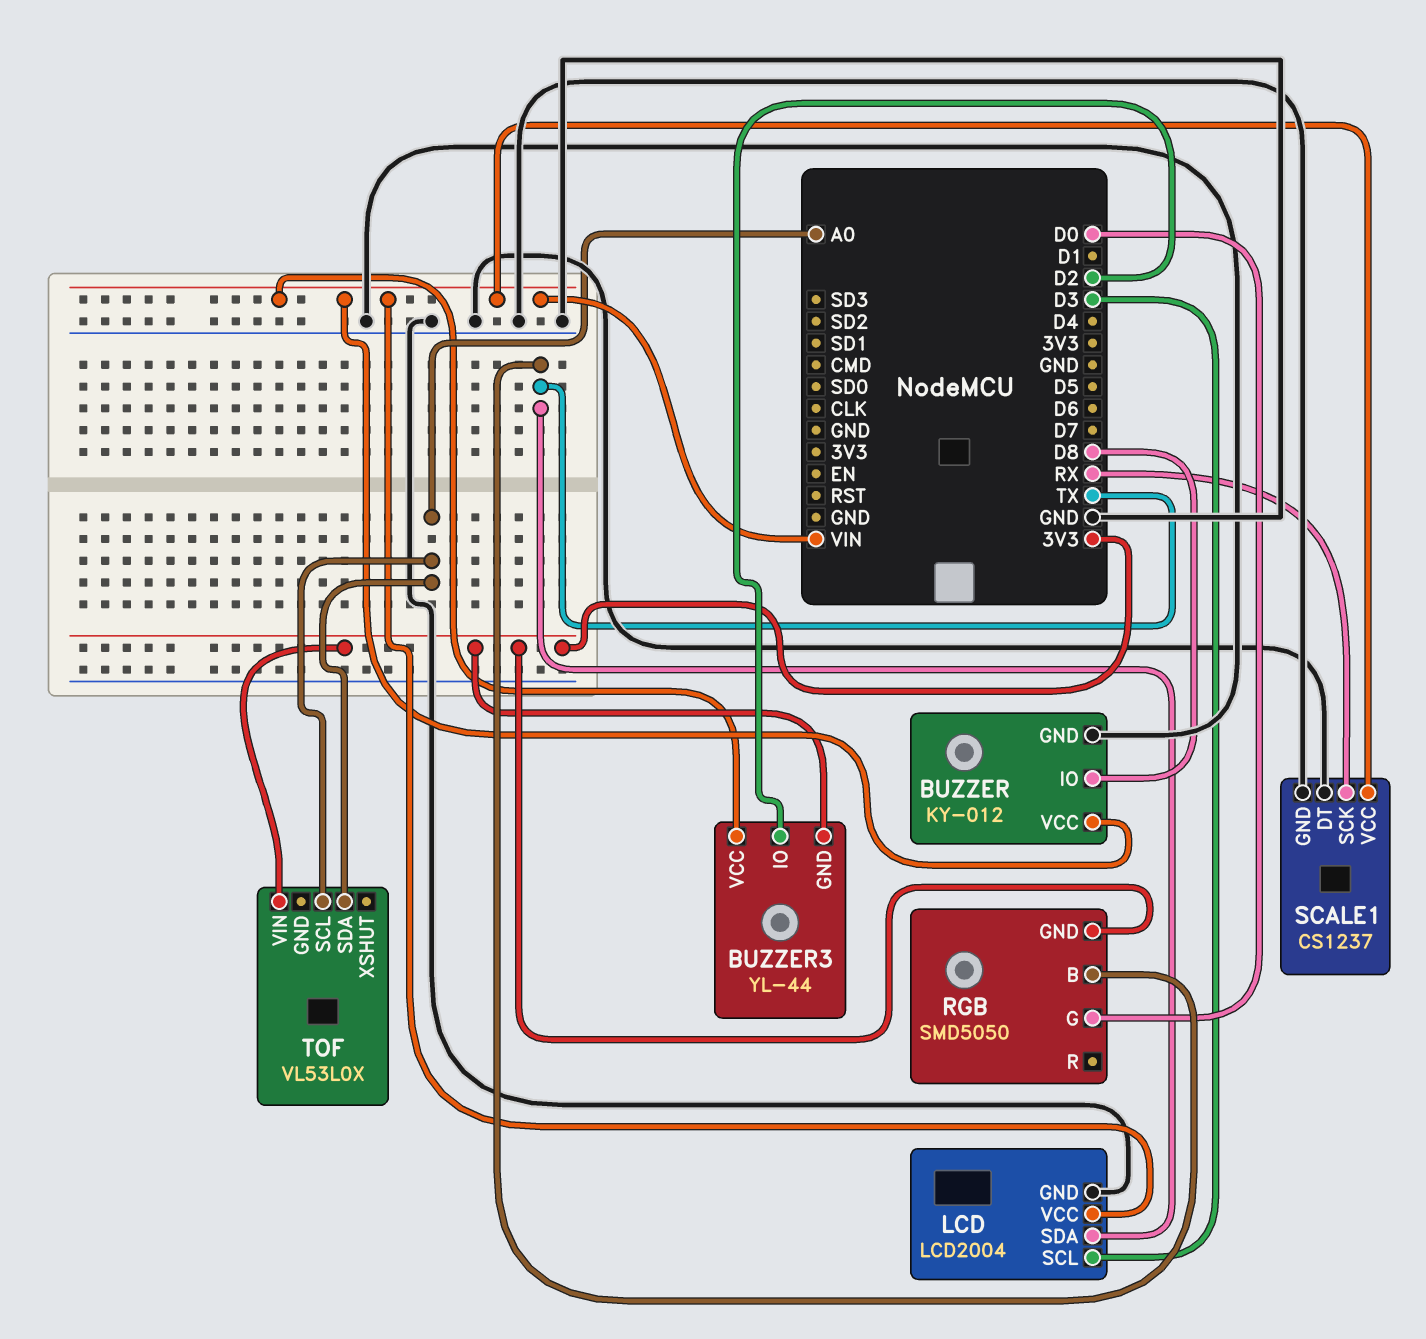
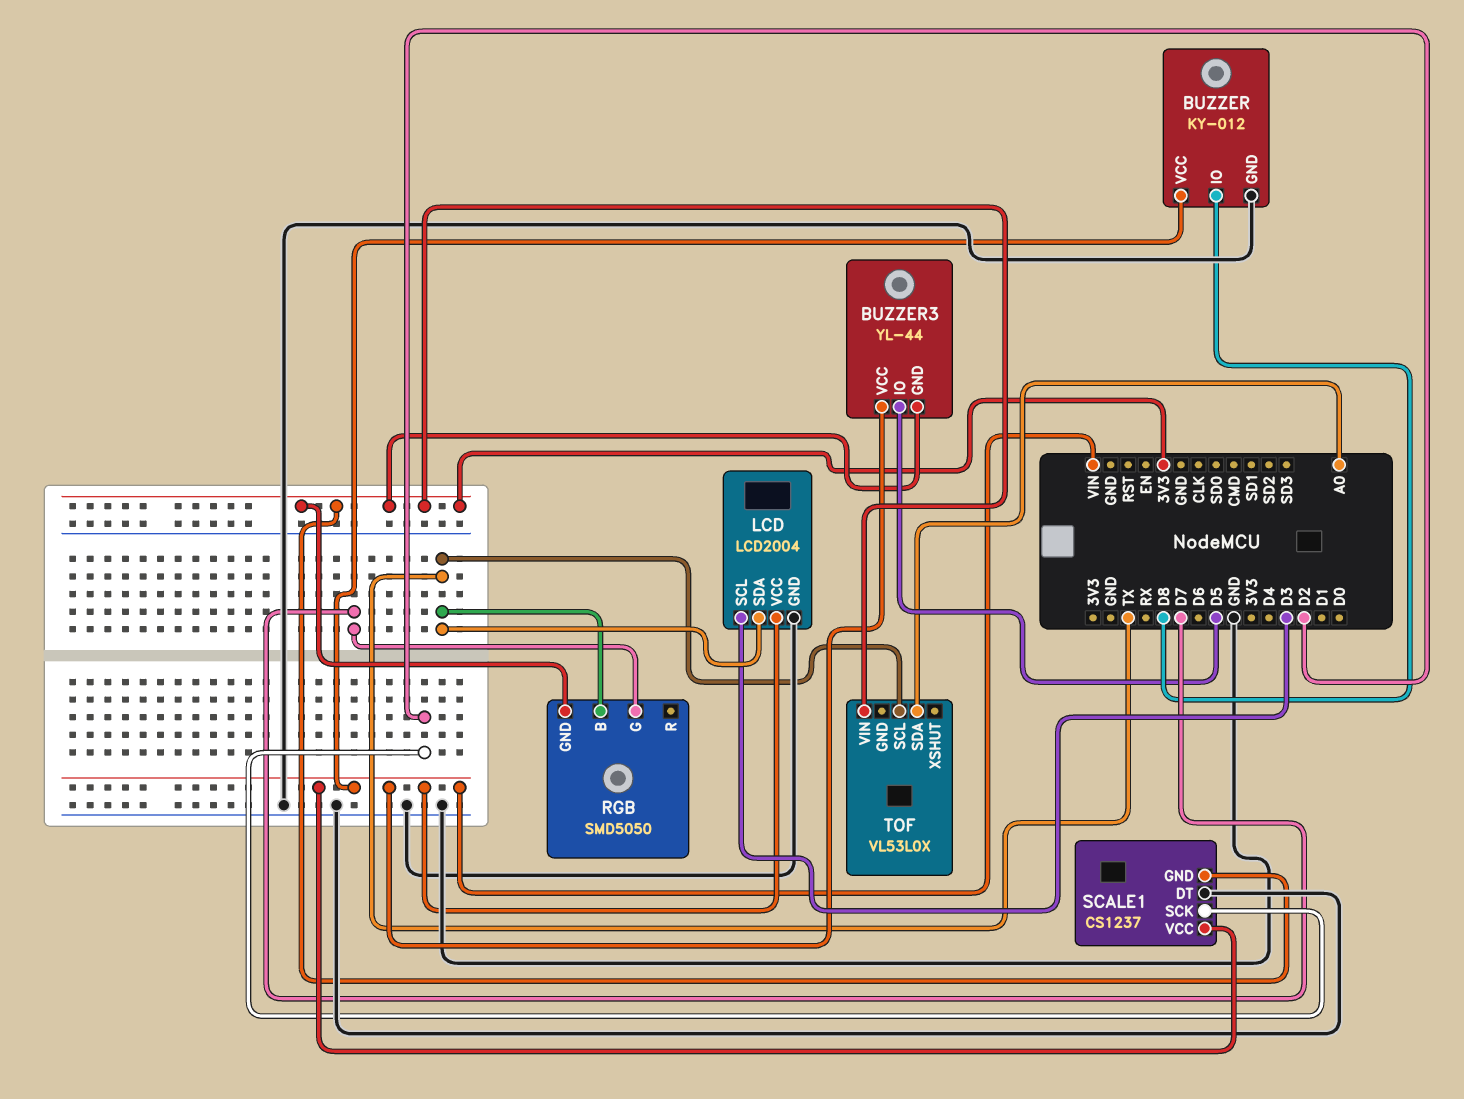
BUZZER3 pin IO: D2 -> D5
RGB pin G: D0 -> D7
SCALE1 pin GND: GND -> 3V3
SCALE1 pin SCK: RX -> D2
TOF pin SCL: A0 -> TX

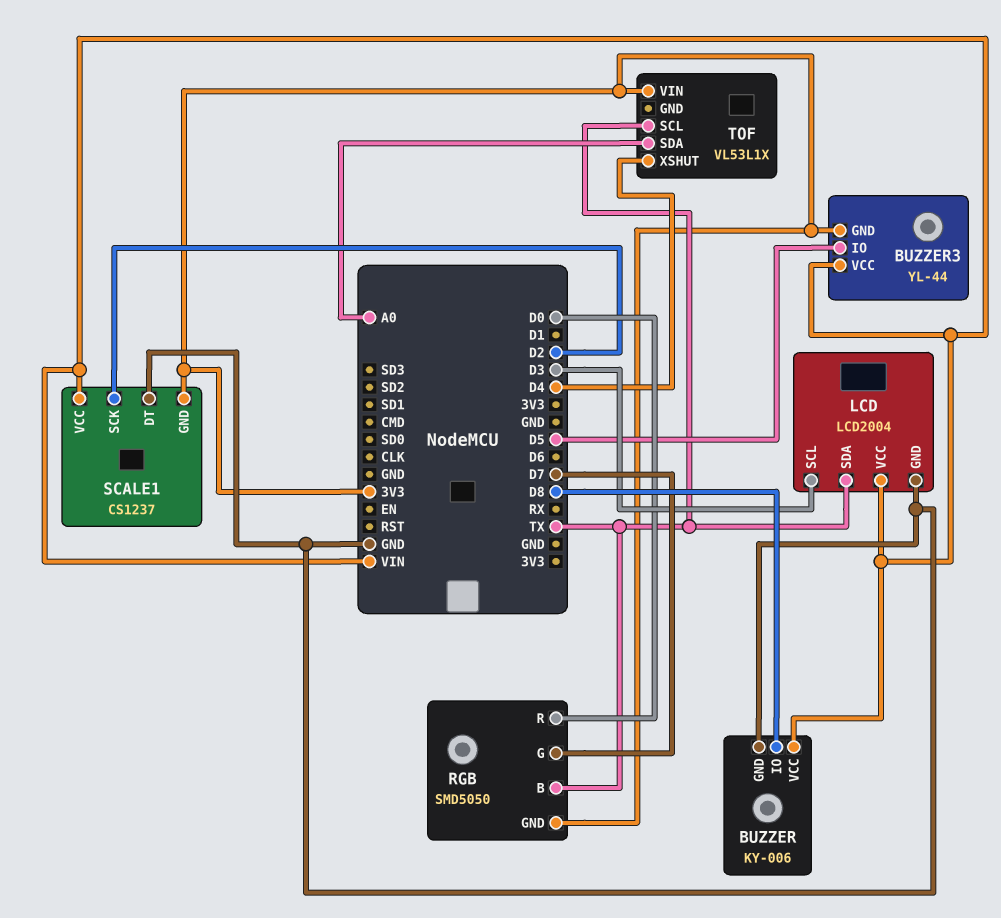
BUZZER: KY-012 -> KY-006
RGB pin R: none -> D0
TOF: VL53L0X -> VL53L1X
TOF pin XSHUT: none -> D4

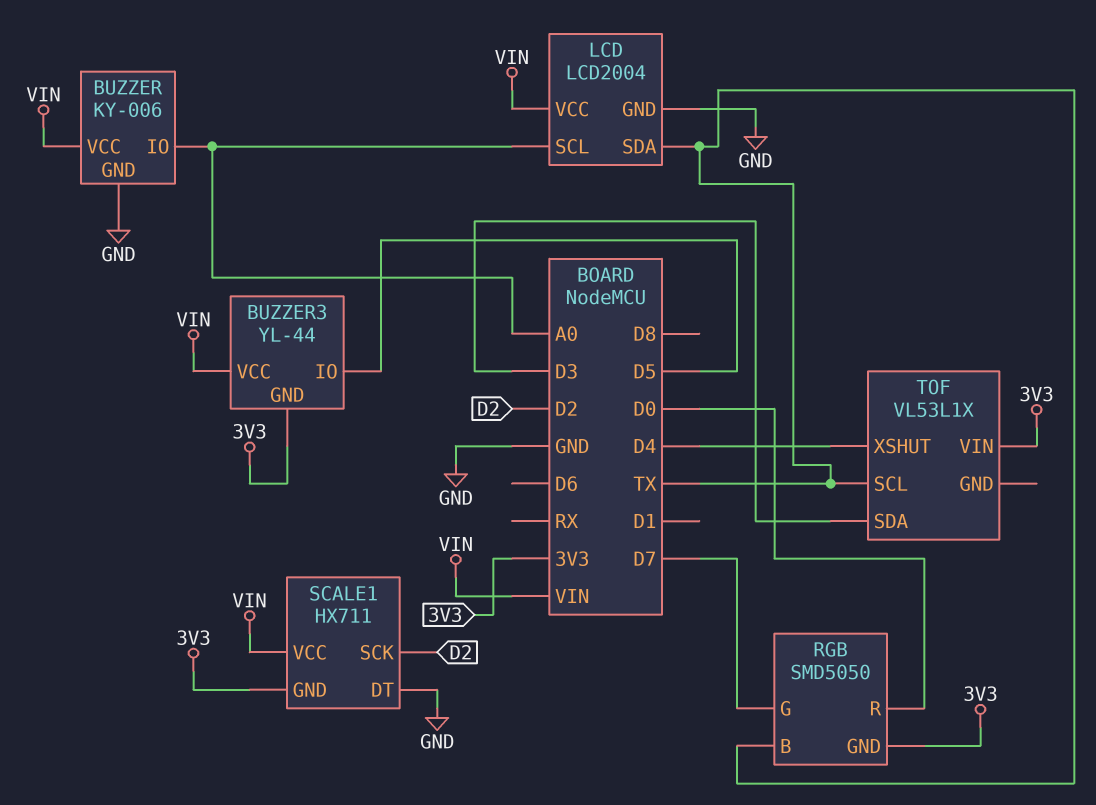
BUZZER pin IO: D8 -> A0
LCD pin SCL: D3 -> A0
SCALE1: CS1237 -> HX711
TOF pin SDA: A0 -> D3

